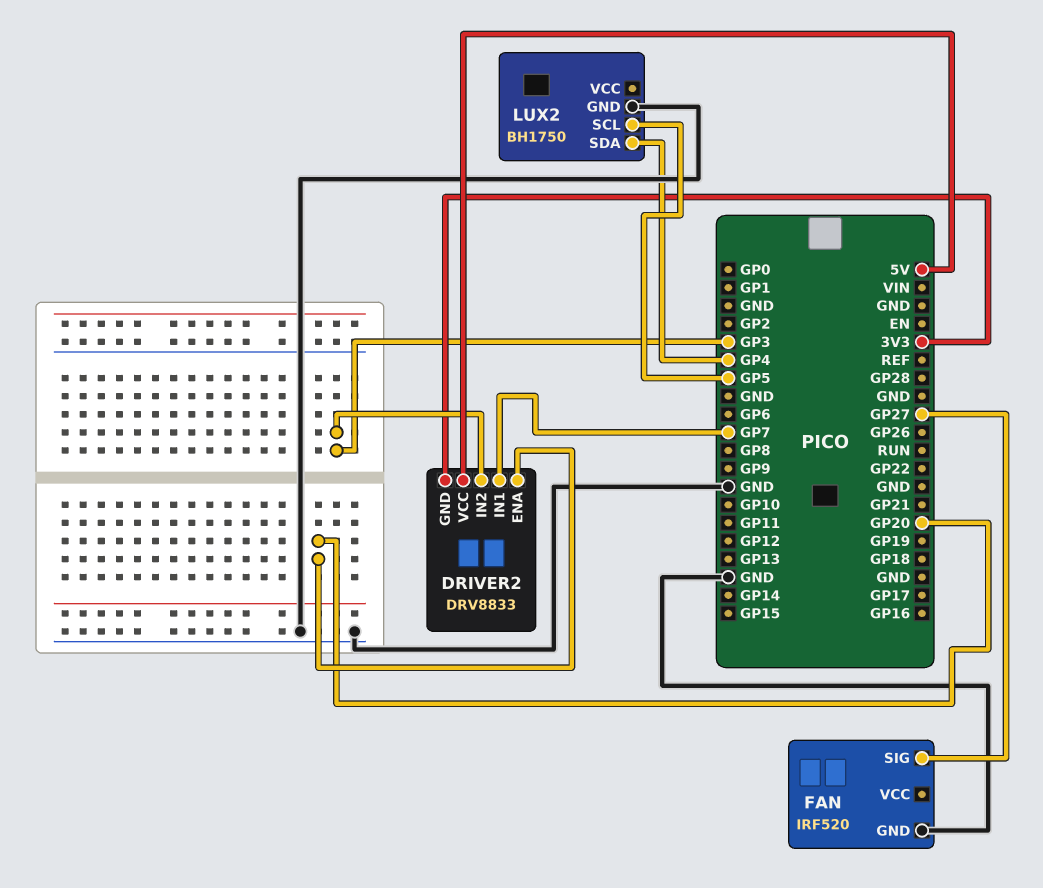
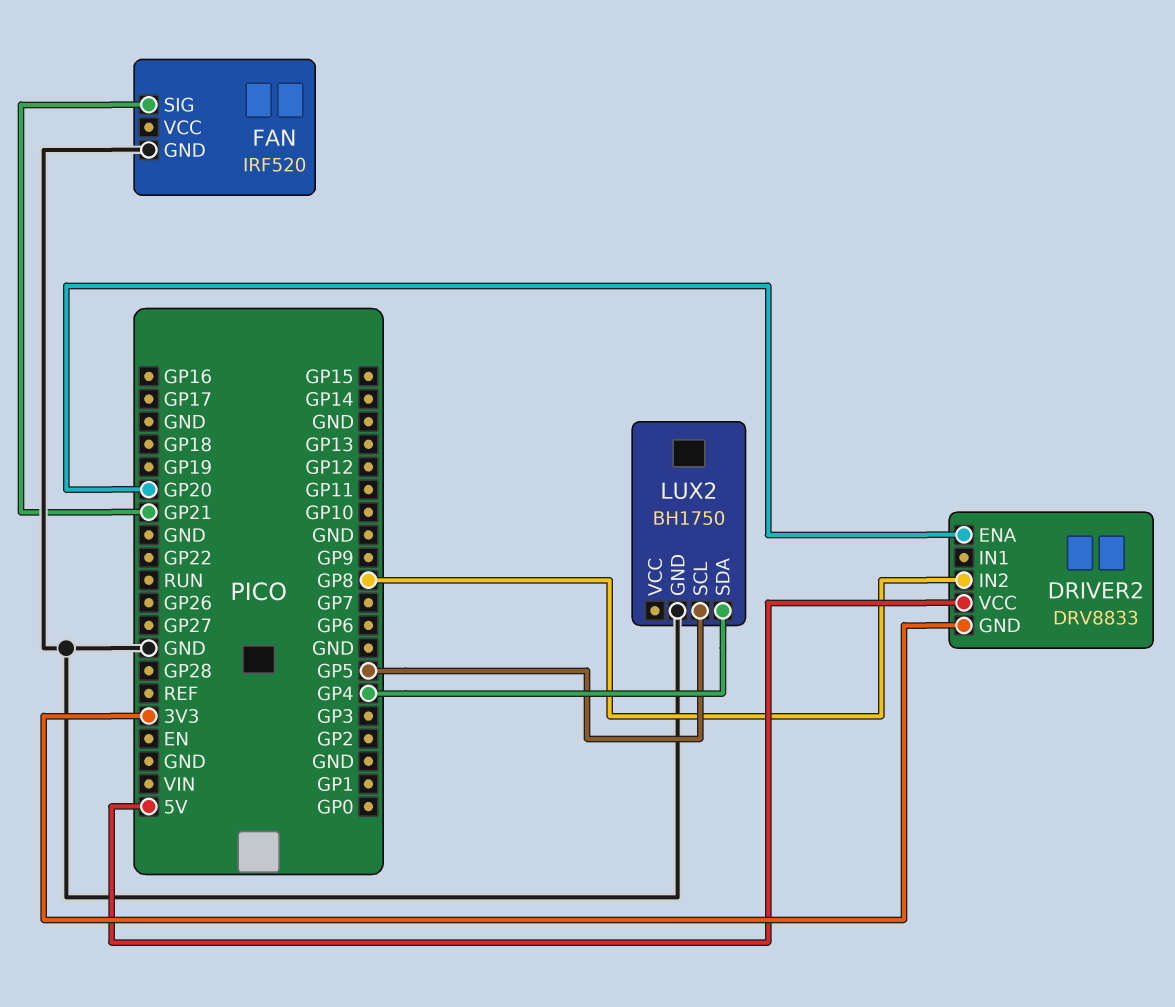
DRIVER2 pin IN1: GP7 -> none
DRIVER2 pin IN2: GP3 -> GP8
FAN pin SIG: GP27 -> GP21

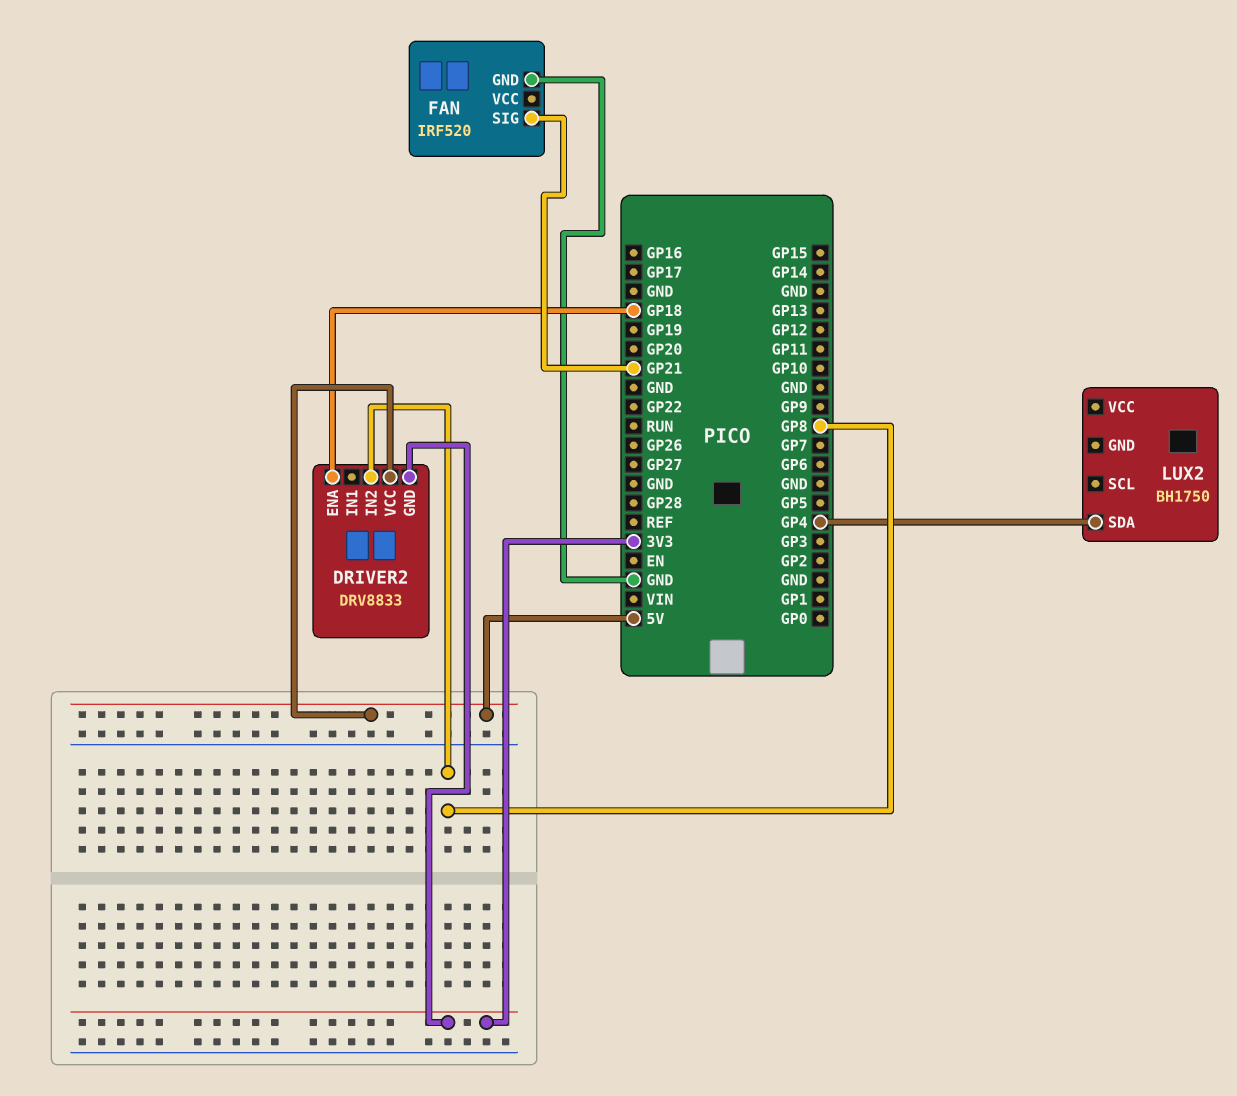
DRIVER2 pin ENA: GP20 -> GP18
LUX2 pin GND: GND -> none
LUX2 pin SCL: GP5 -> none

